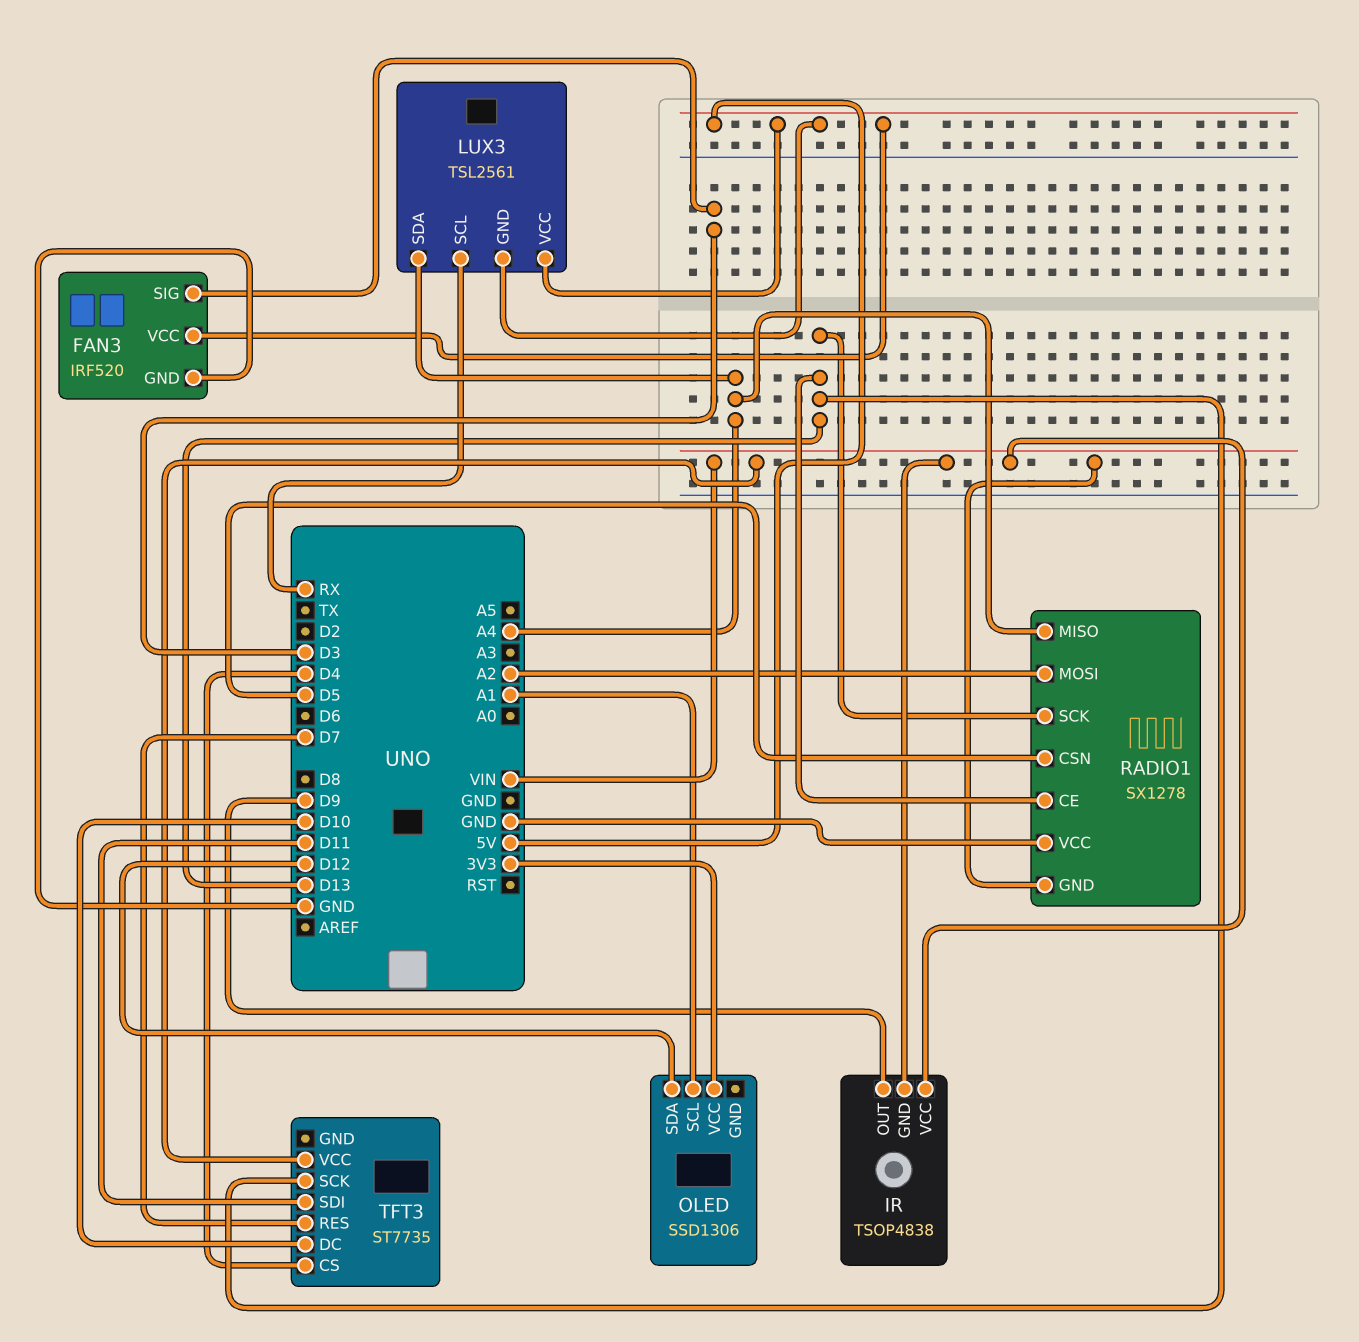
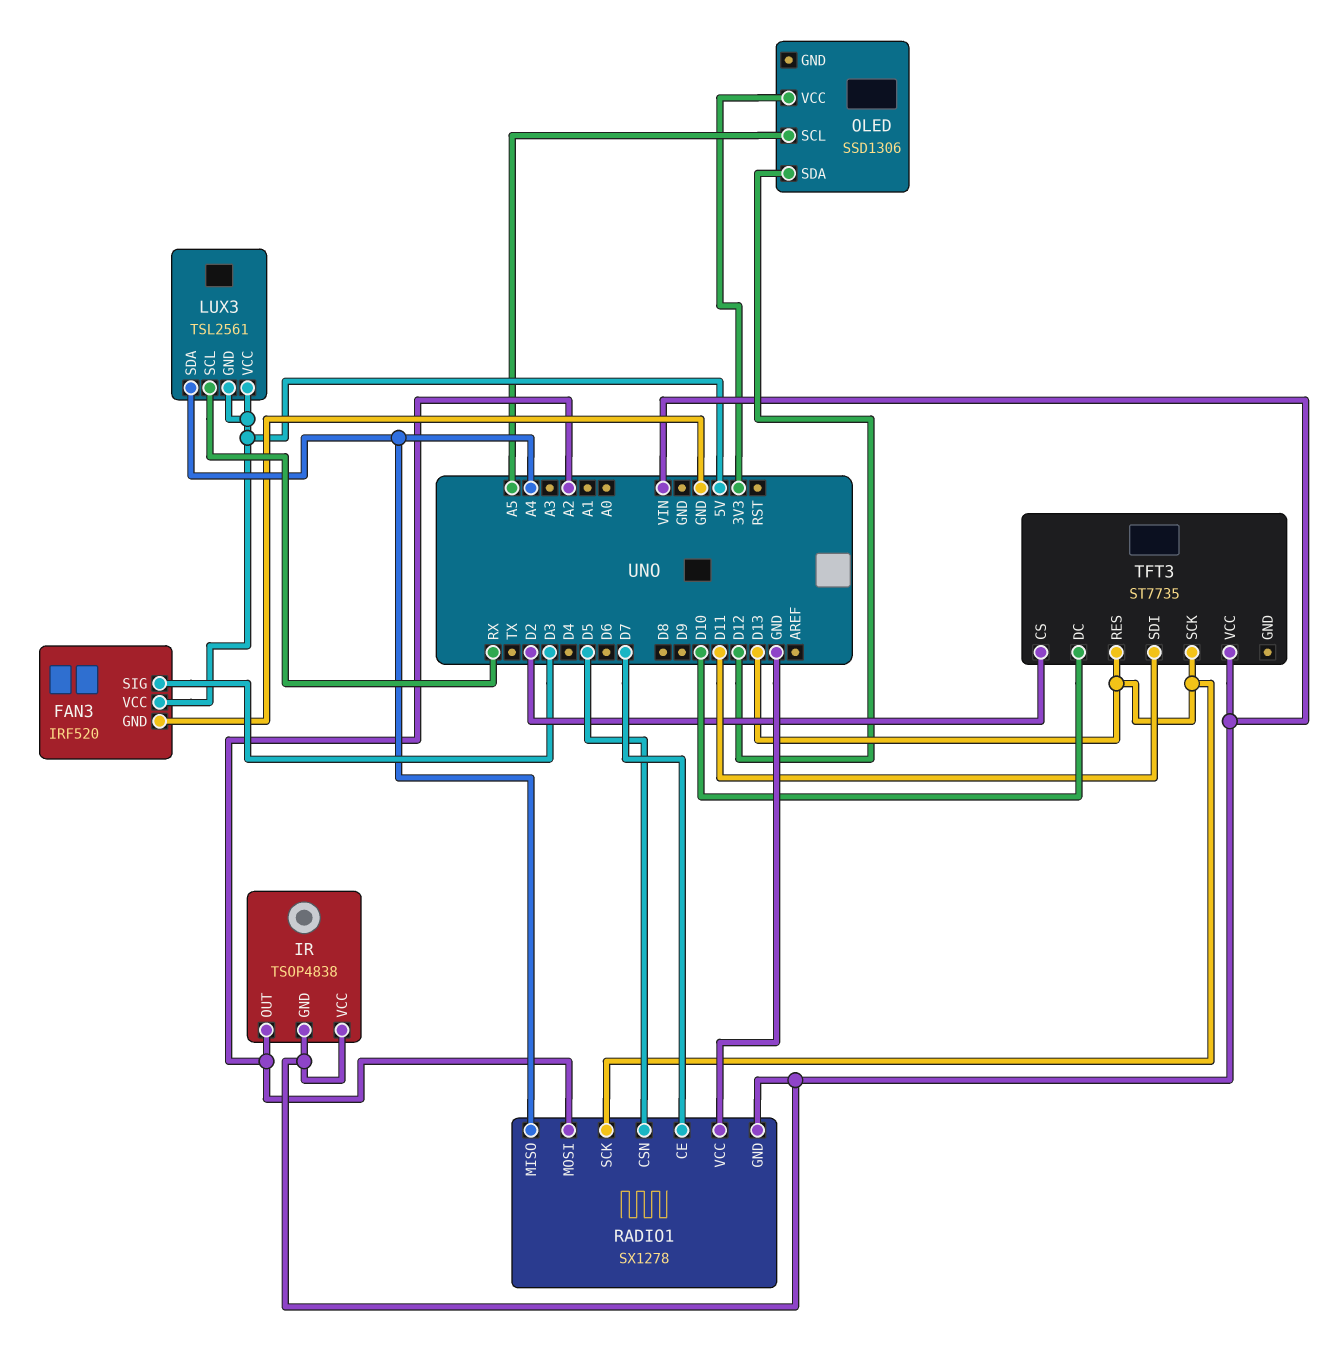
IR pin OUT: D9 -> A2
OLED pin SCL: A1 -> A5
RADIO1 pin CE: D13 -> D7
TFT3 pin CS: D4 -> D2
TFT3 pin RES: D7 -> D13

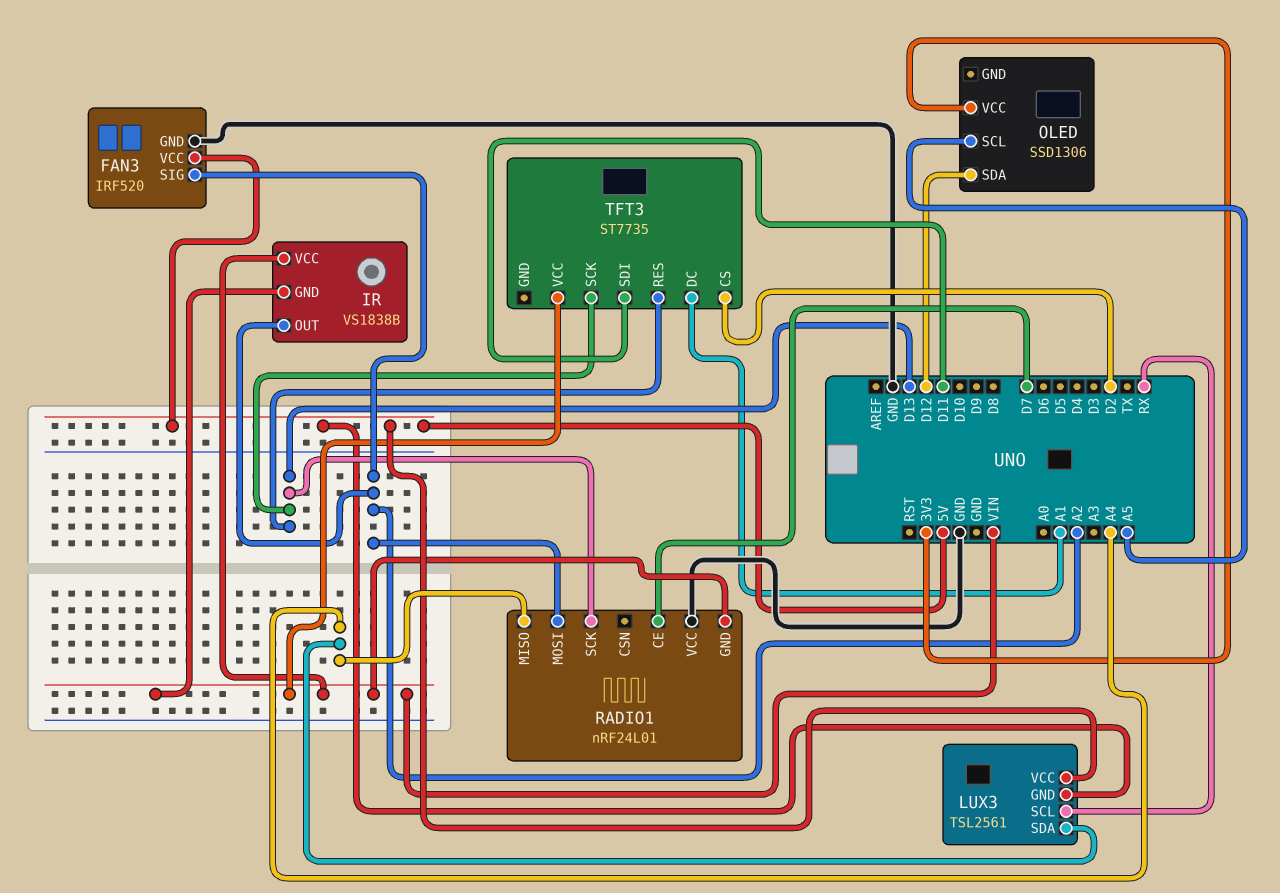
FAN3 pin SIG: D3 -> A2
IR: TSOP4838 -> VS1838B
RADIO1: SX1278 -> nRF24L01
RADIO1 pin CSN: D5 -> none
TFT3 pin DC: D10 -> A1

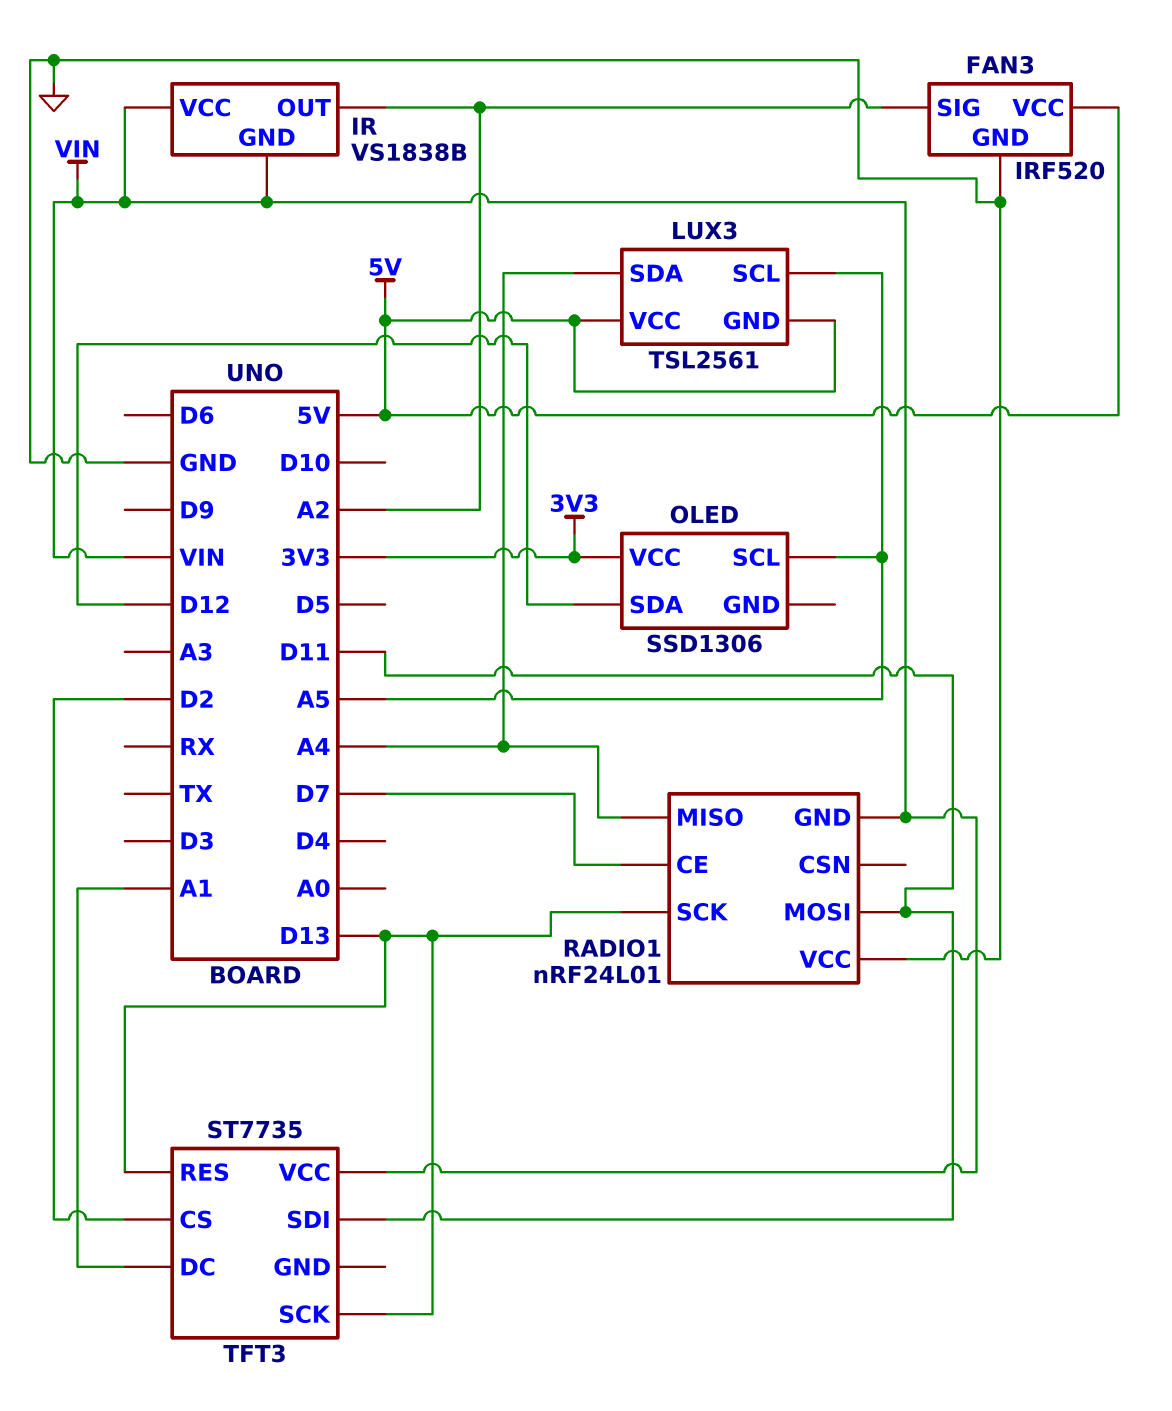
LUX3 pin SCL: RX -> A5
RADIO1 pin MOSI: A2 -> D11

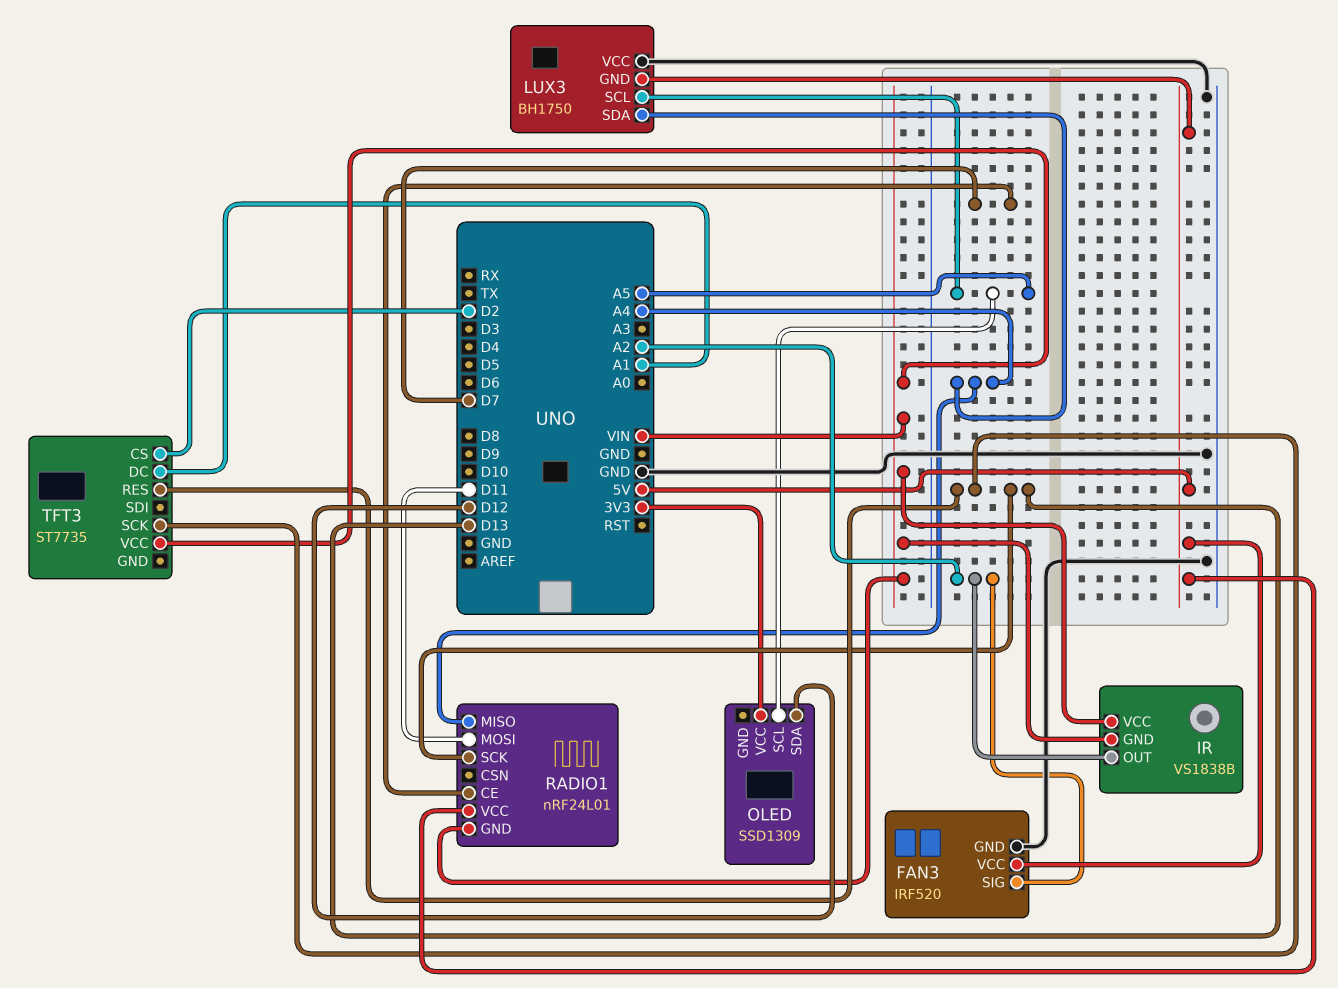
LUX3: TSL2561 -> BH1750
LUX3 pin VCC: 5V -> GND
OLED: SSD1306 -> SSD1309
RADIO1 pin VCC: GND -> 5V
TFT3 pin SDI: D11 -> none

